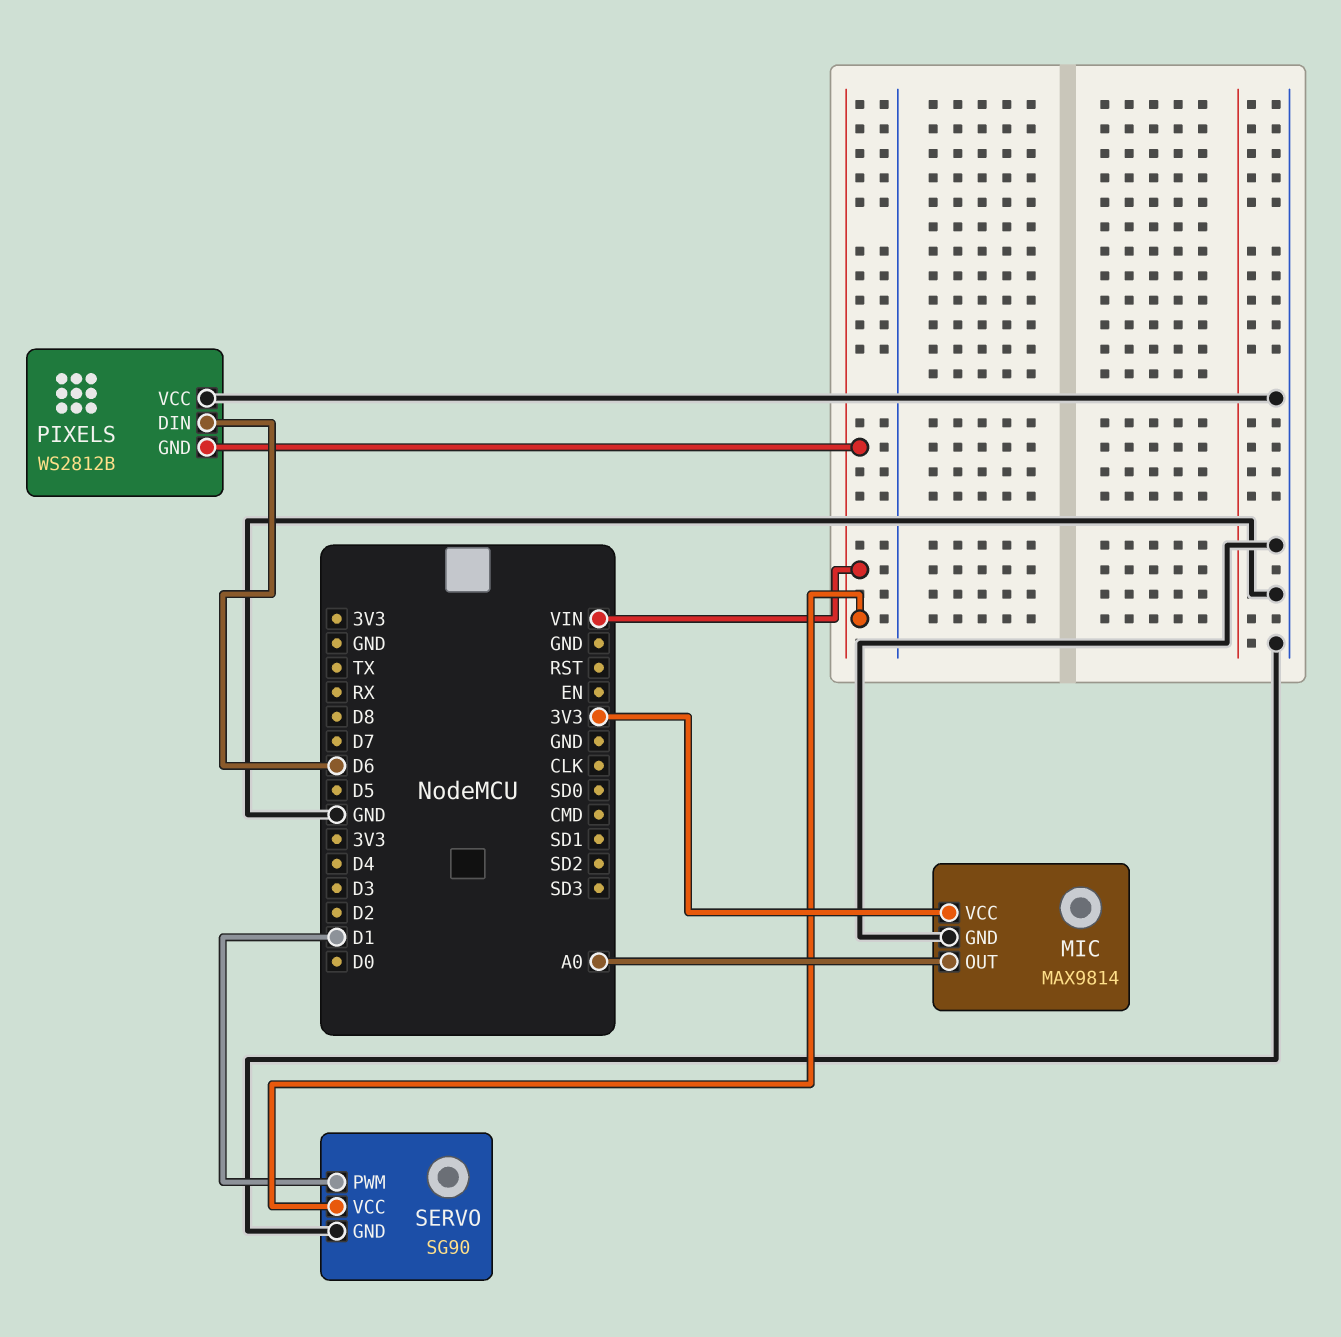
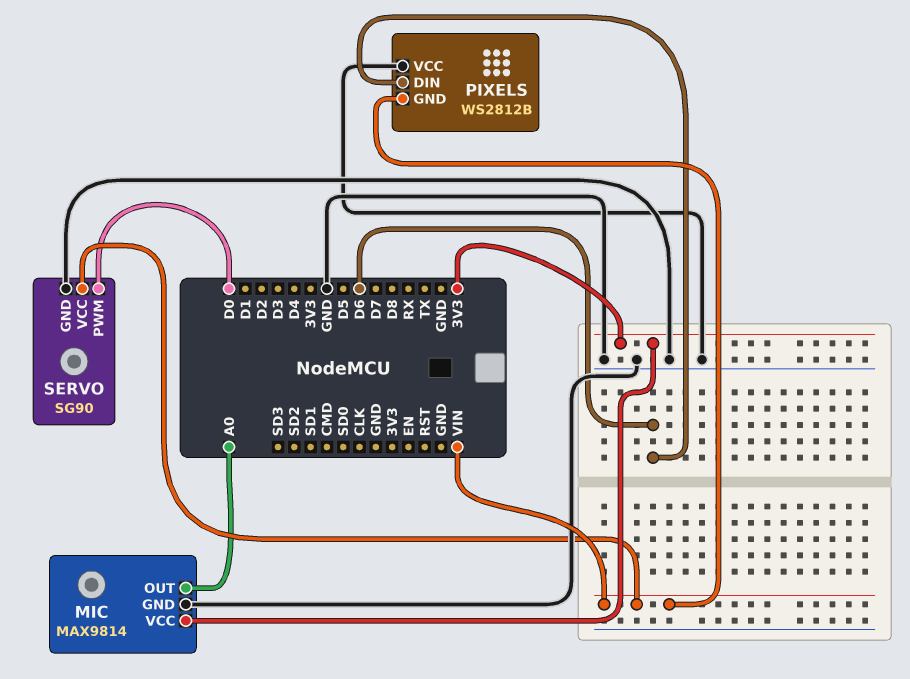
SERVO pin PWM: D1 -> D0

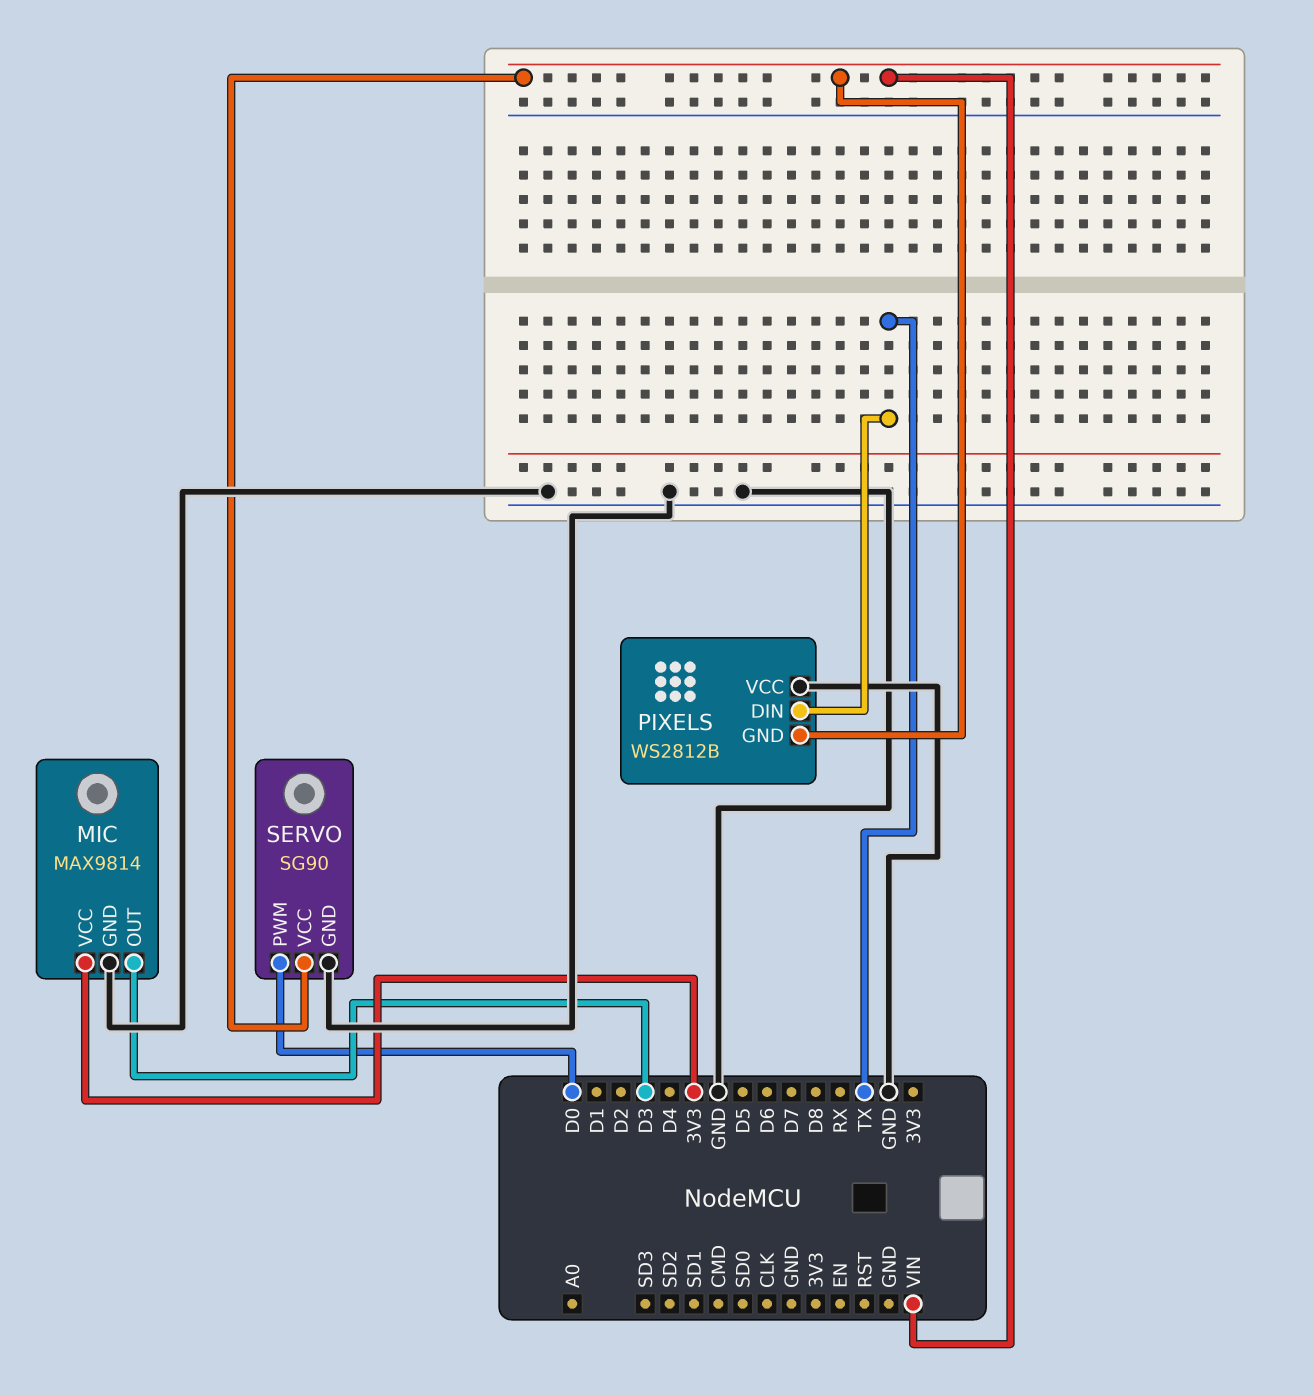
MIC pin OUT: A0 -> D3
PIXELS pin DIN: D6 -> TX

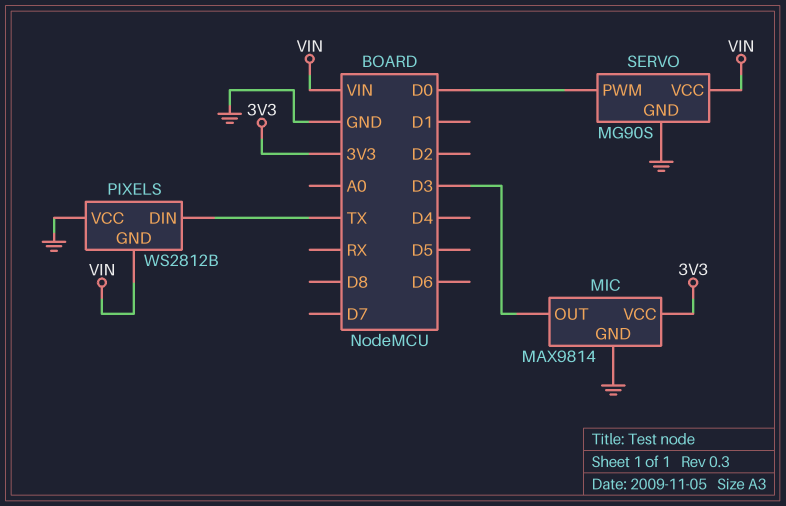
SERVO: SG90 -> MG90S

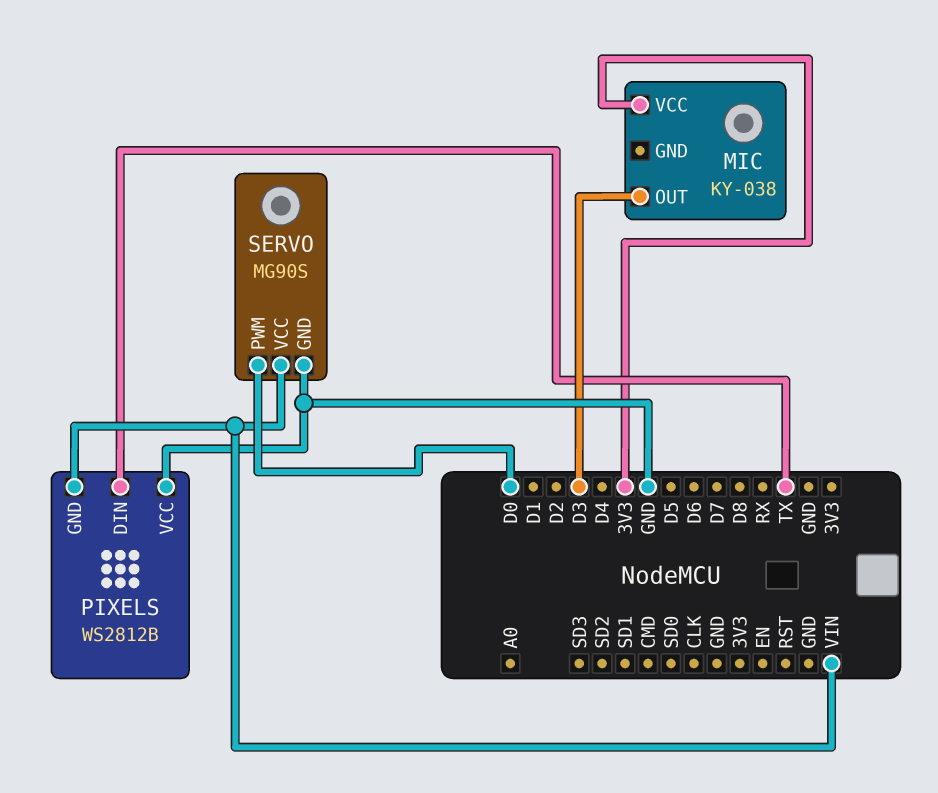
MIC: MAX9814 -> KY-038
MIC pin GND: GND -> none

